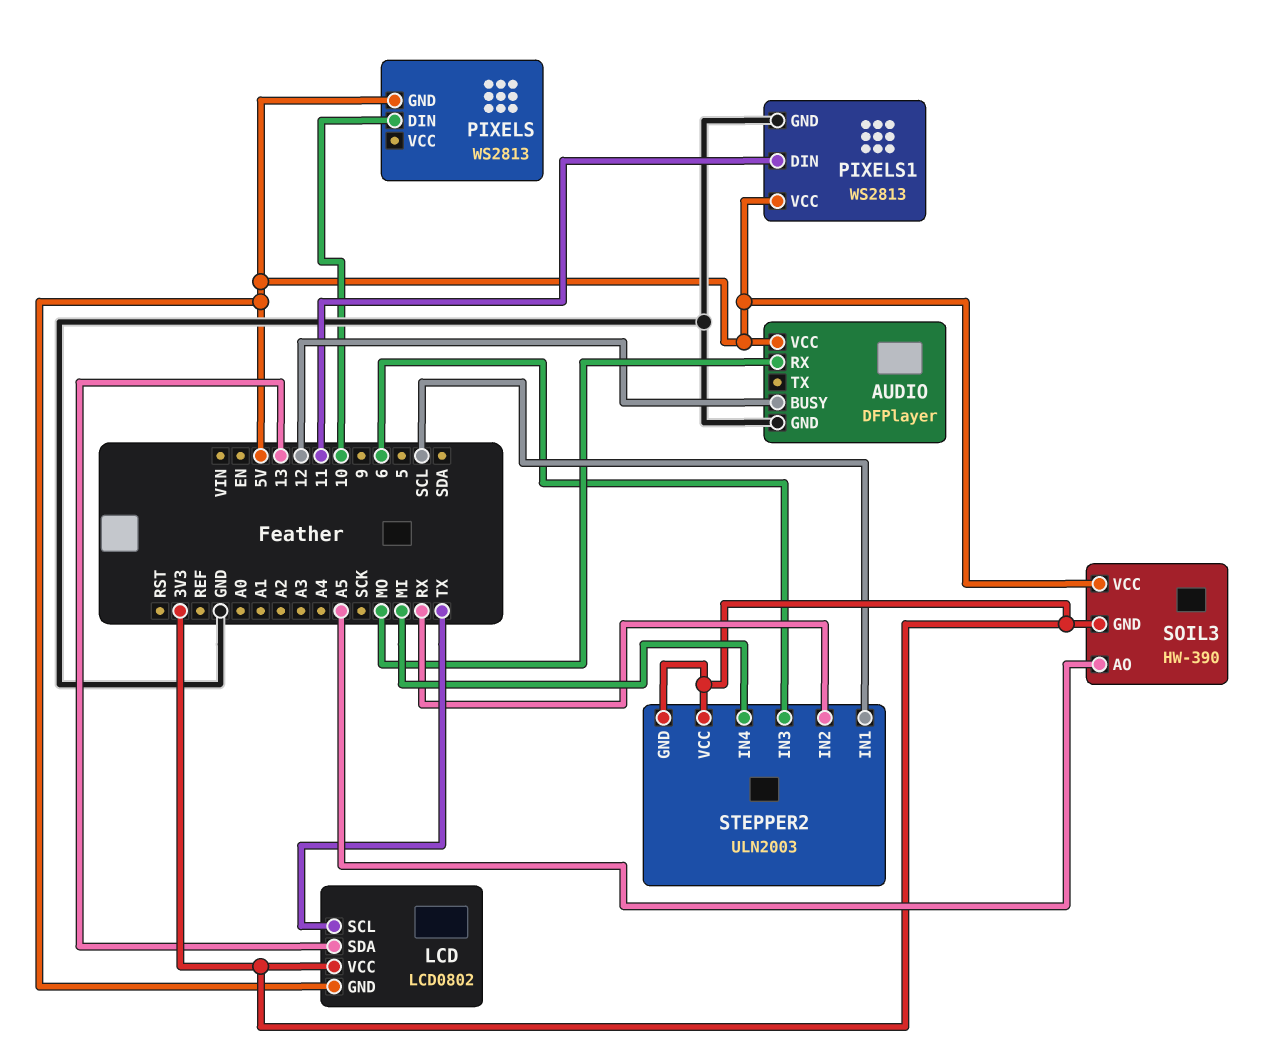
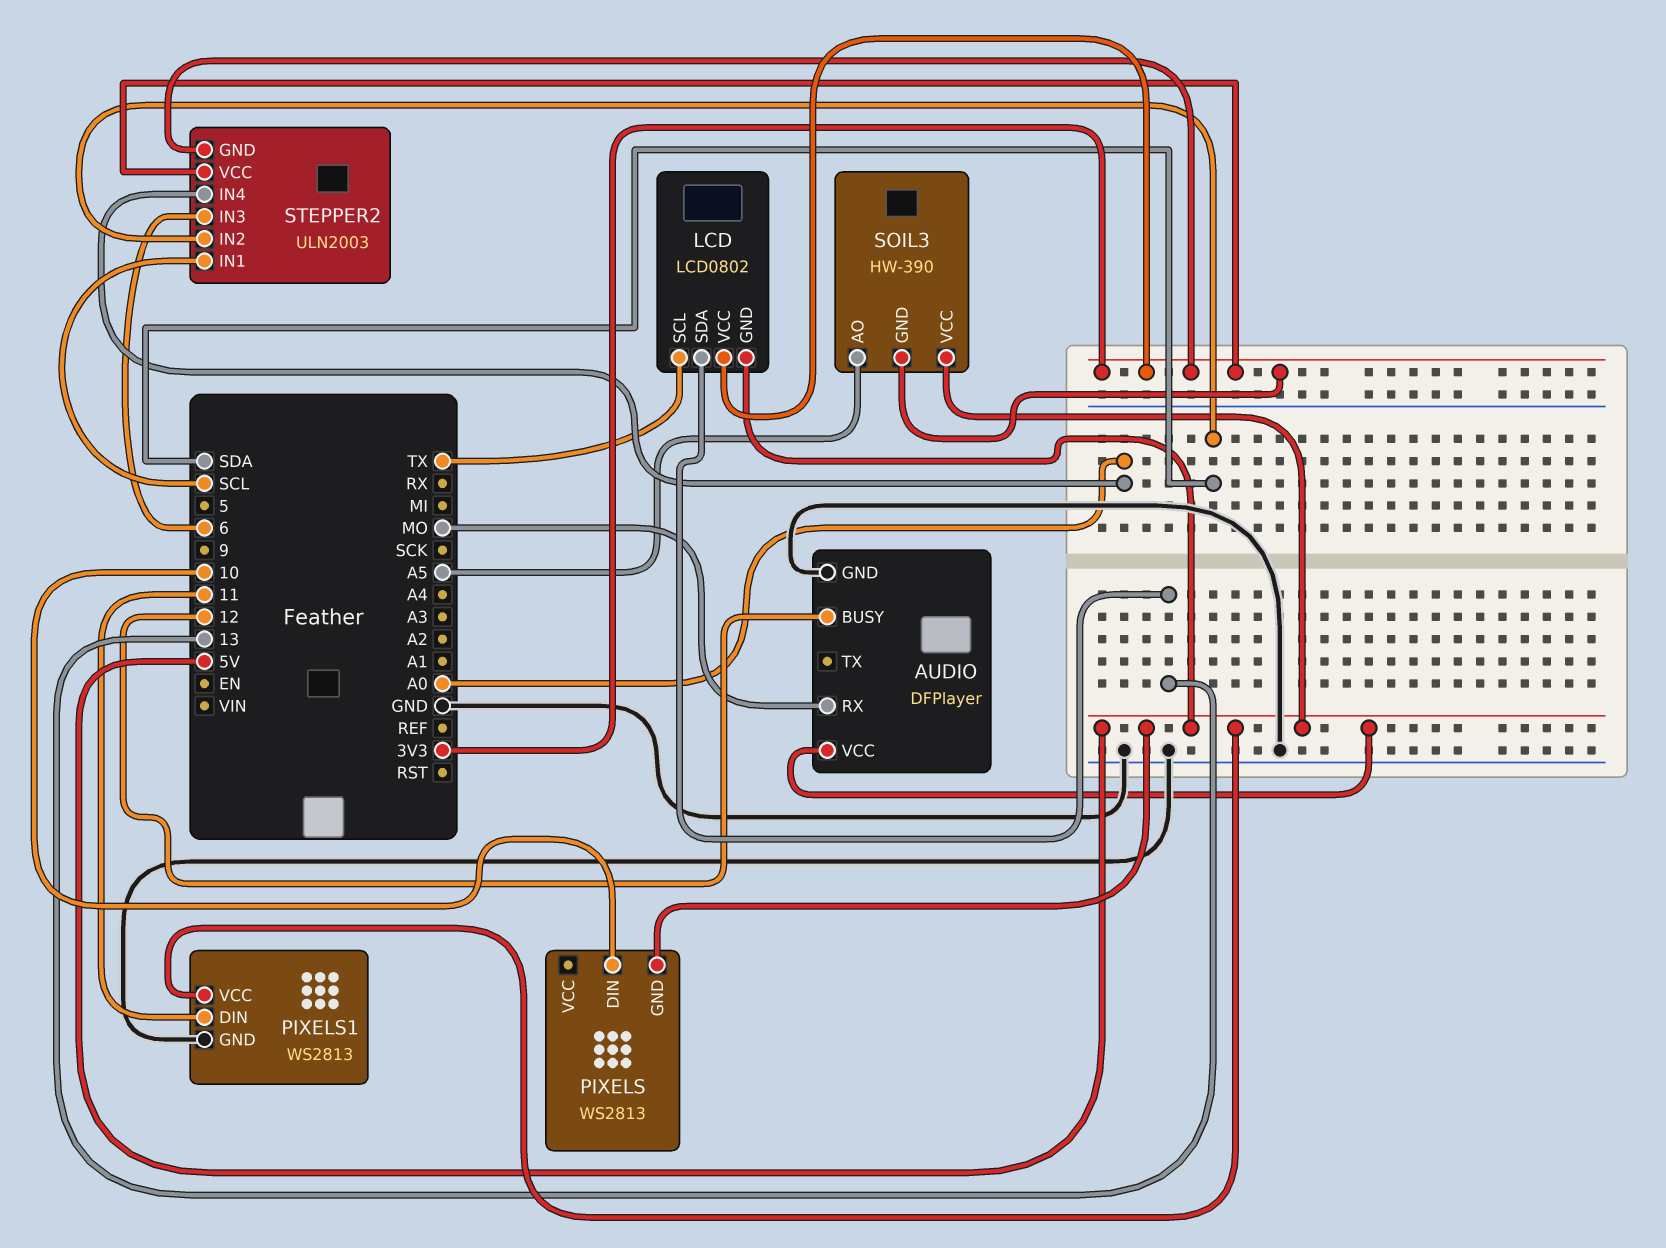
STEPPER2 pin IN2: RX -> SDA
STEPPER2 pin IN4: MI -> A0

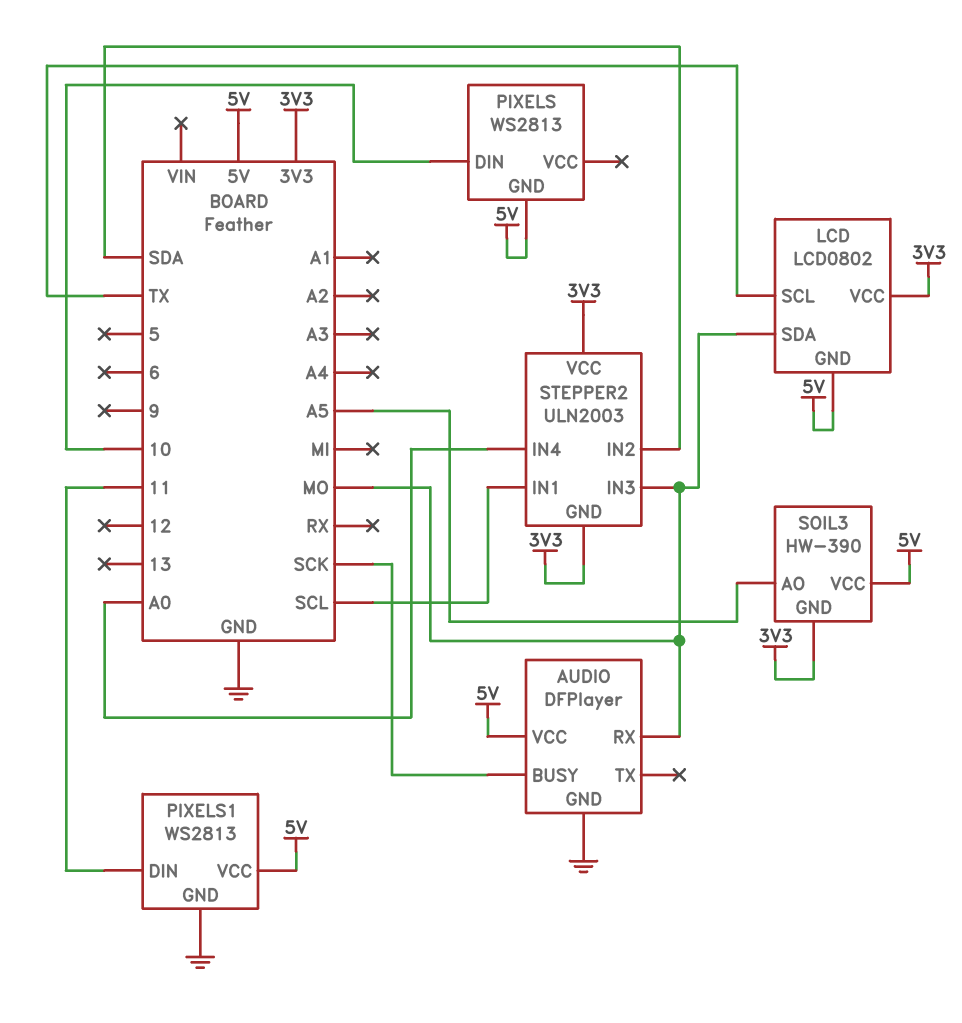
AUDIO pin BUSY: 12 -> SCK
LCD pin SDA: 13 -> MO
STEPPER2 pin IN3: 6 -> MO

